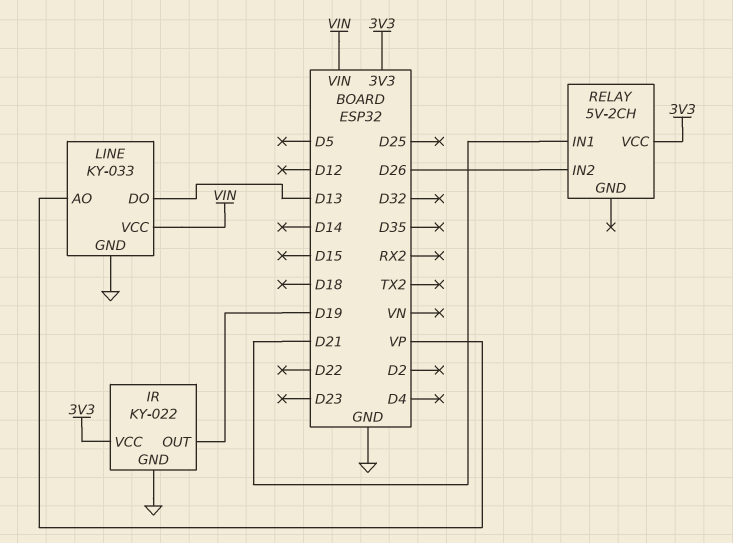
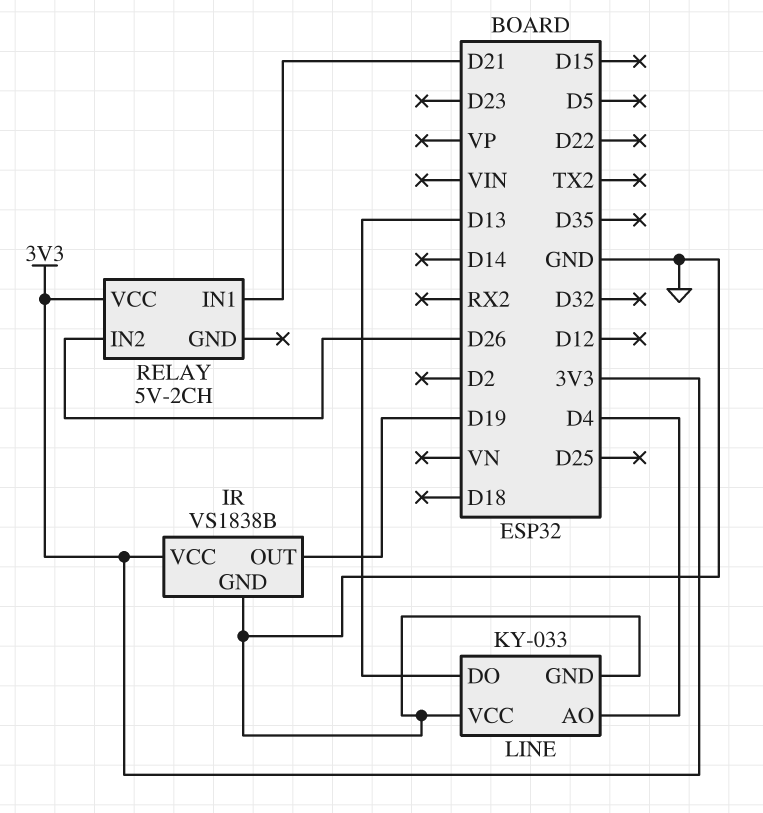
IR: KY-022 -> VS1838B
LINE pin AO: VP -> D4
LINE pin VCC: VIN -> GND

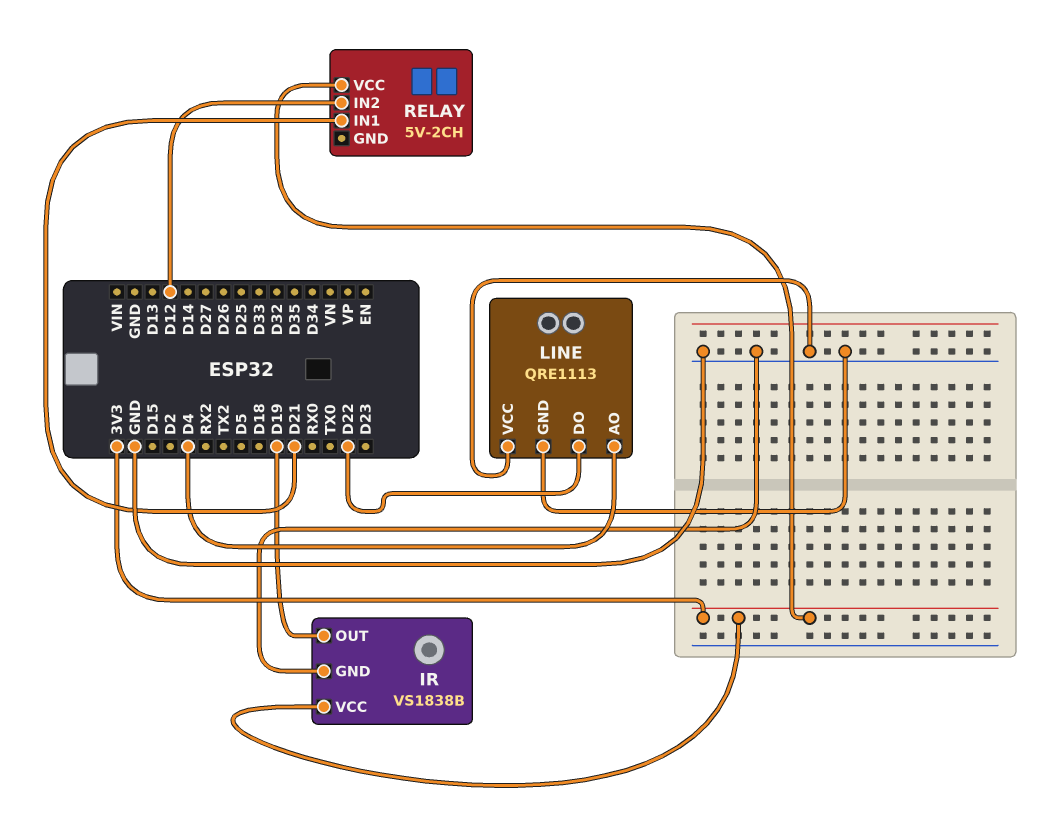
LINE: KY-033 -> QRE1113
LINE pin DO: D13 -> D22
RELAY pin IN2: D26 -> D12

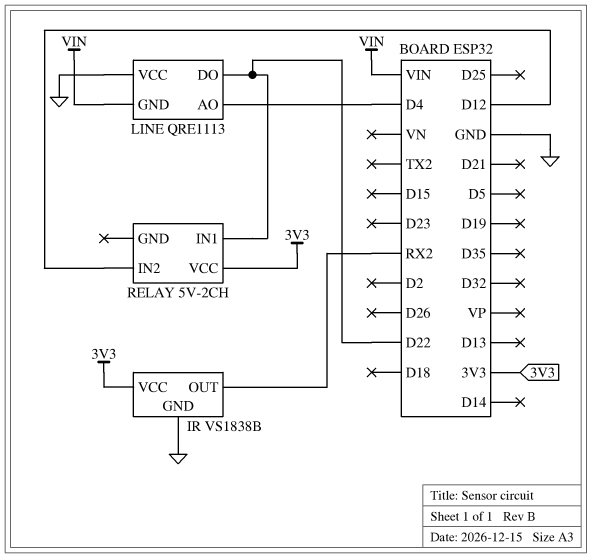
IR pin OUT: D19 -> RX2
LINE pin GND: GND -> VIN
RELAY pin IN1: D21 -> D22

